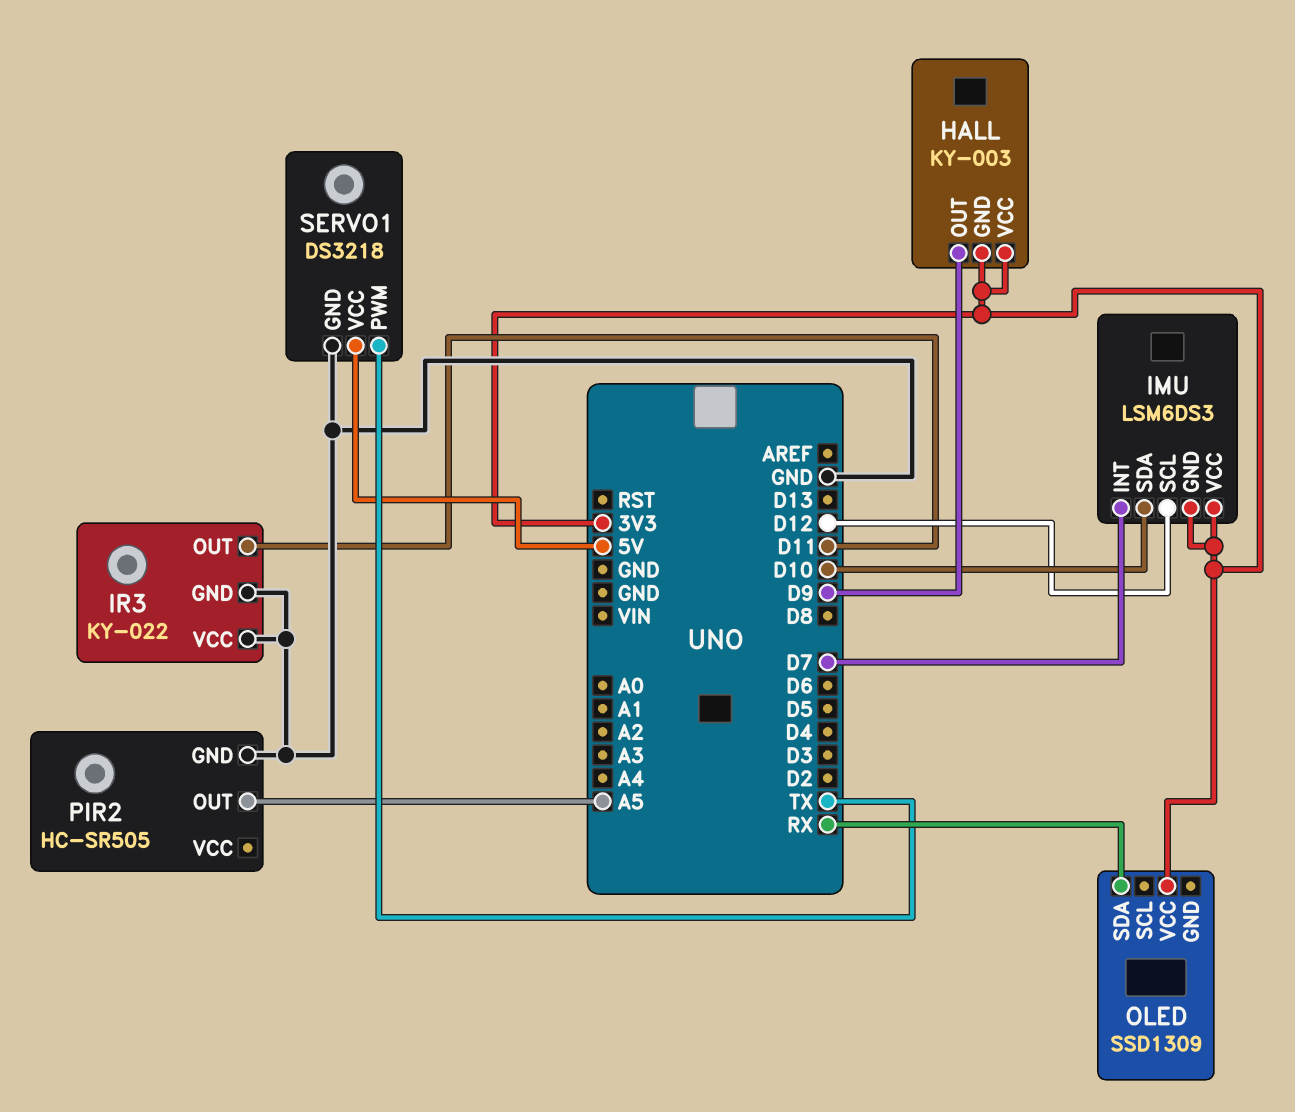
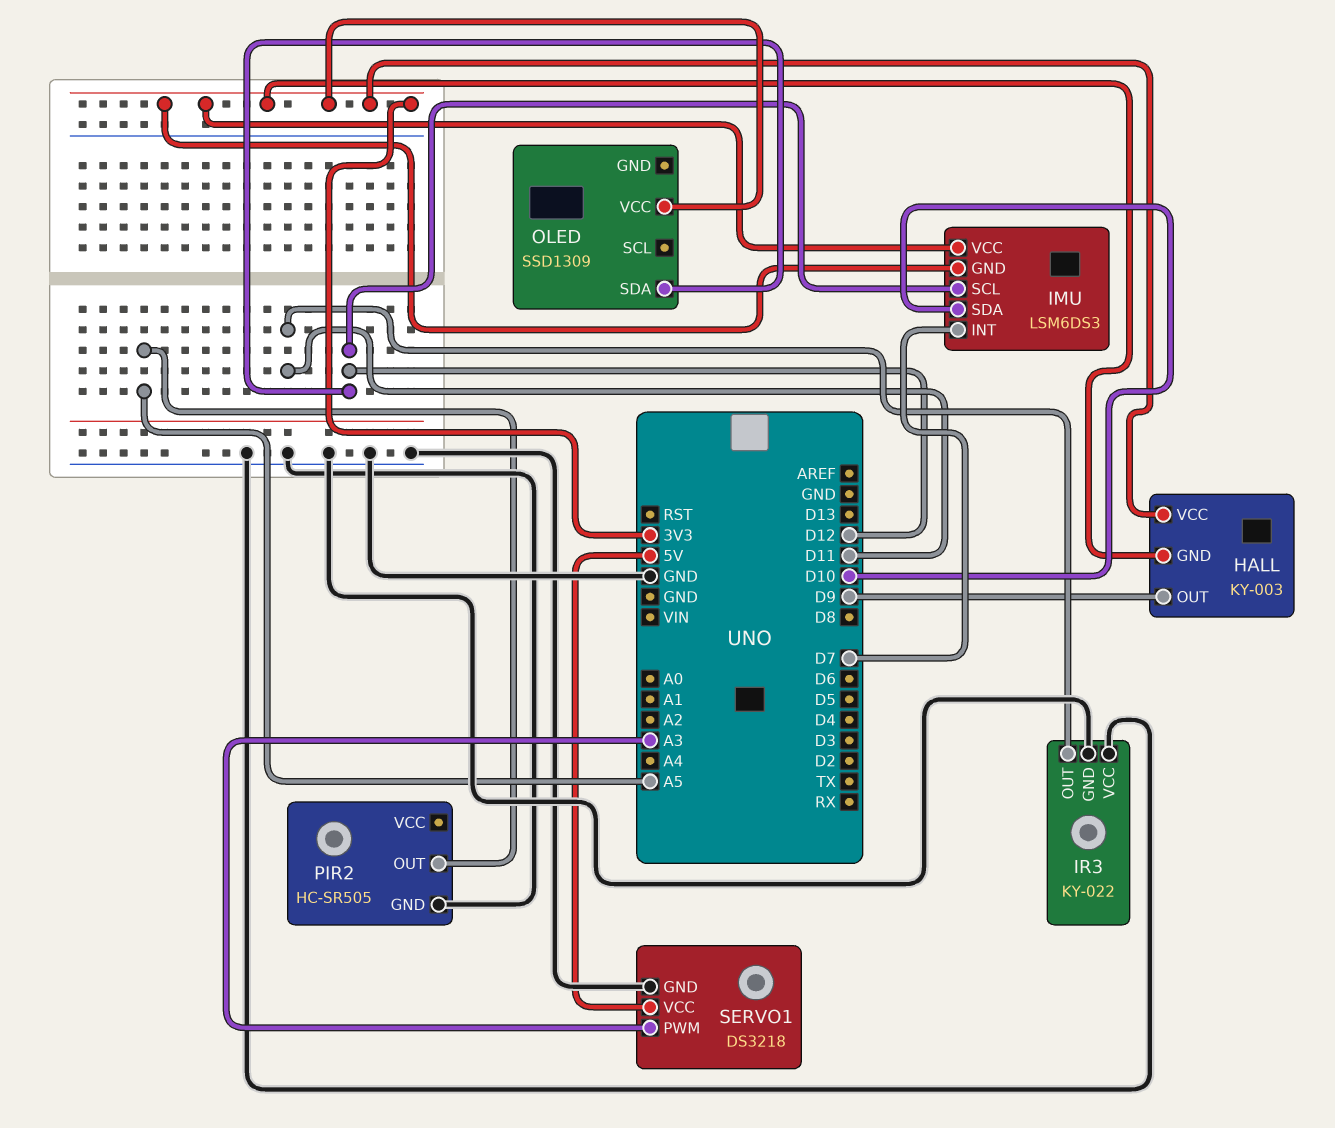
OLED pin SDA: RX -> D12
SERVO1 pin PWM: TX -> A3

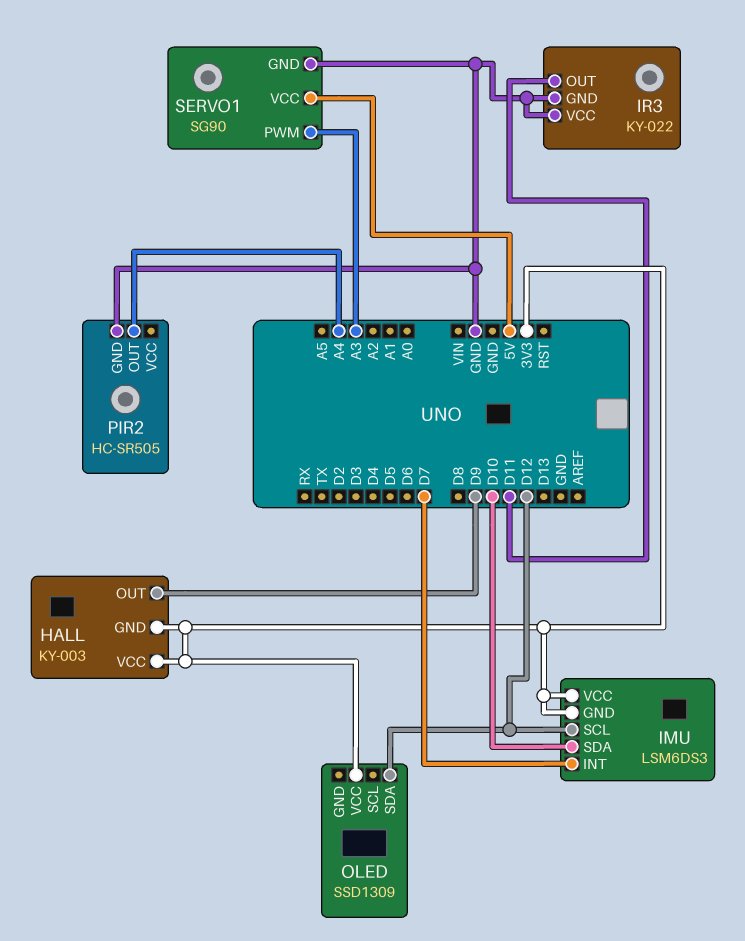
PIR2 pin OUT: A5 -> A4
SERVO1: DS3218 -> SG90

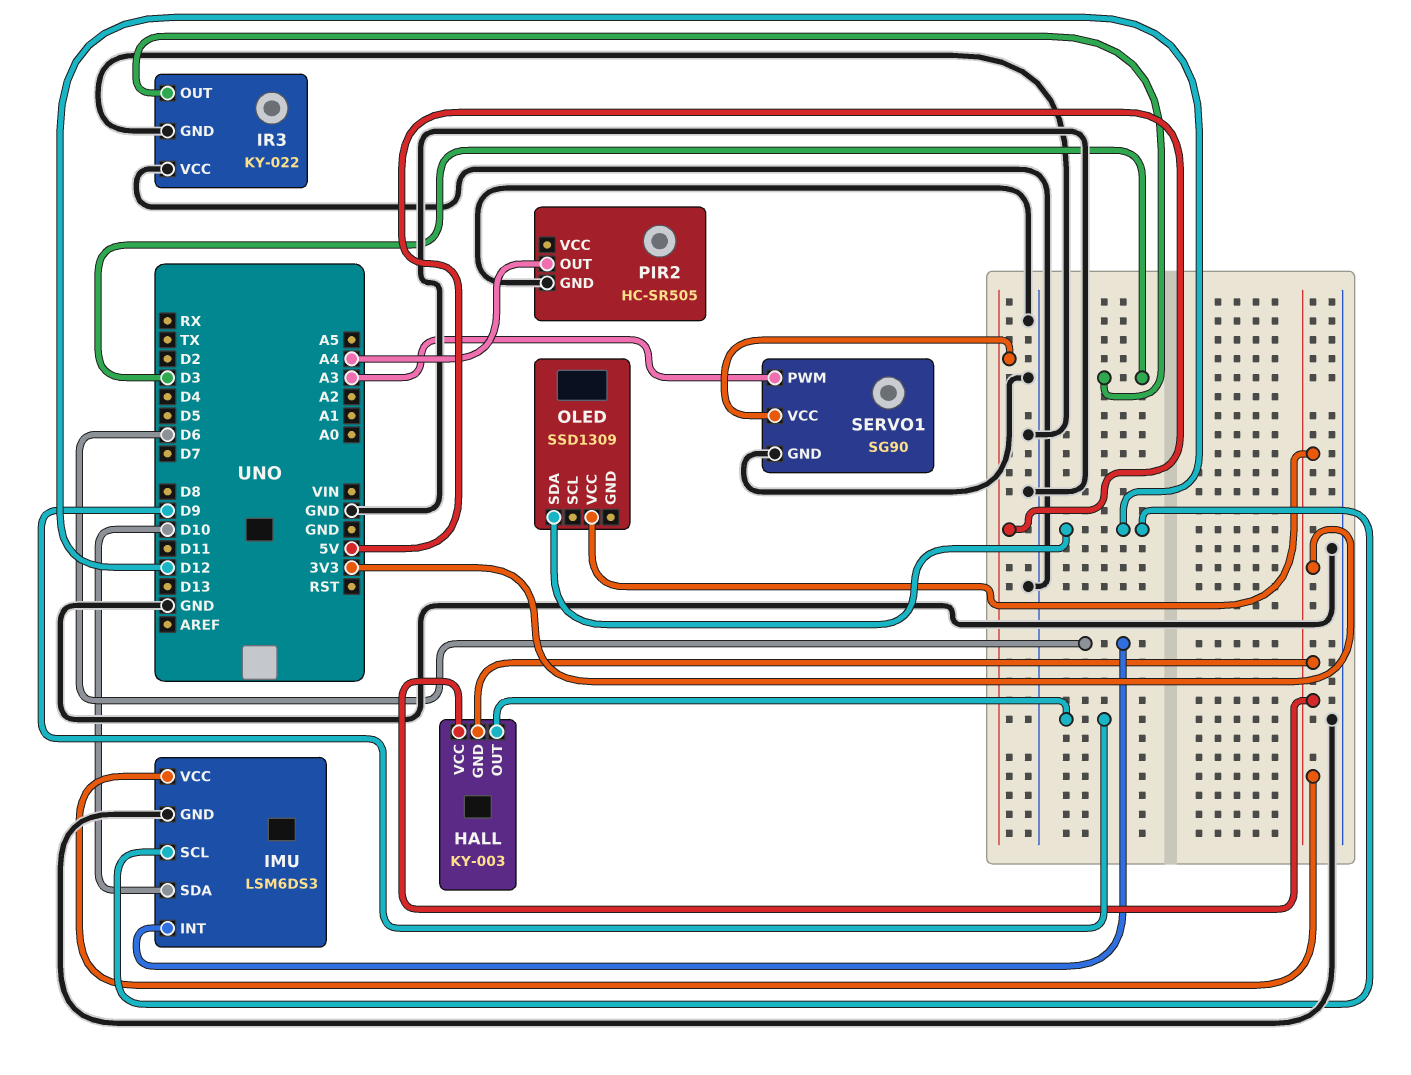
IMU pin GND: 3V3 -> GND
IMU pin INT: D7 -> D6
IR3 pin OUT: D11 -> D3

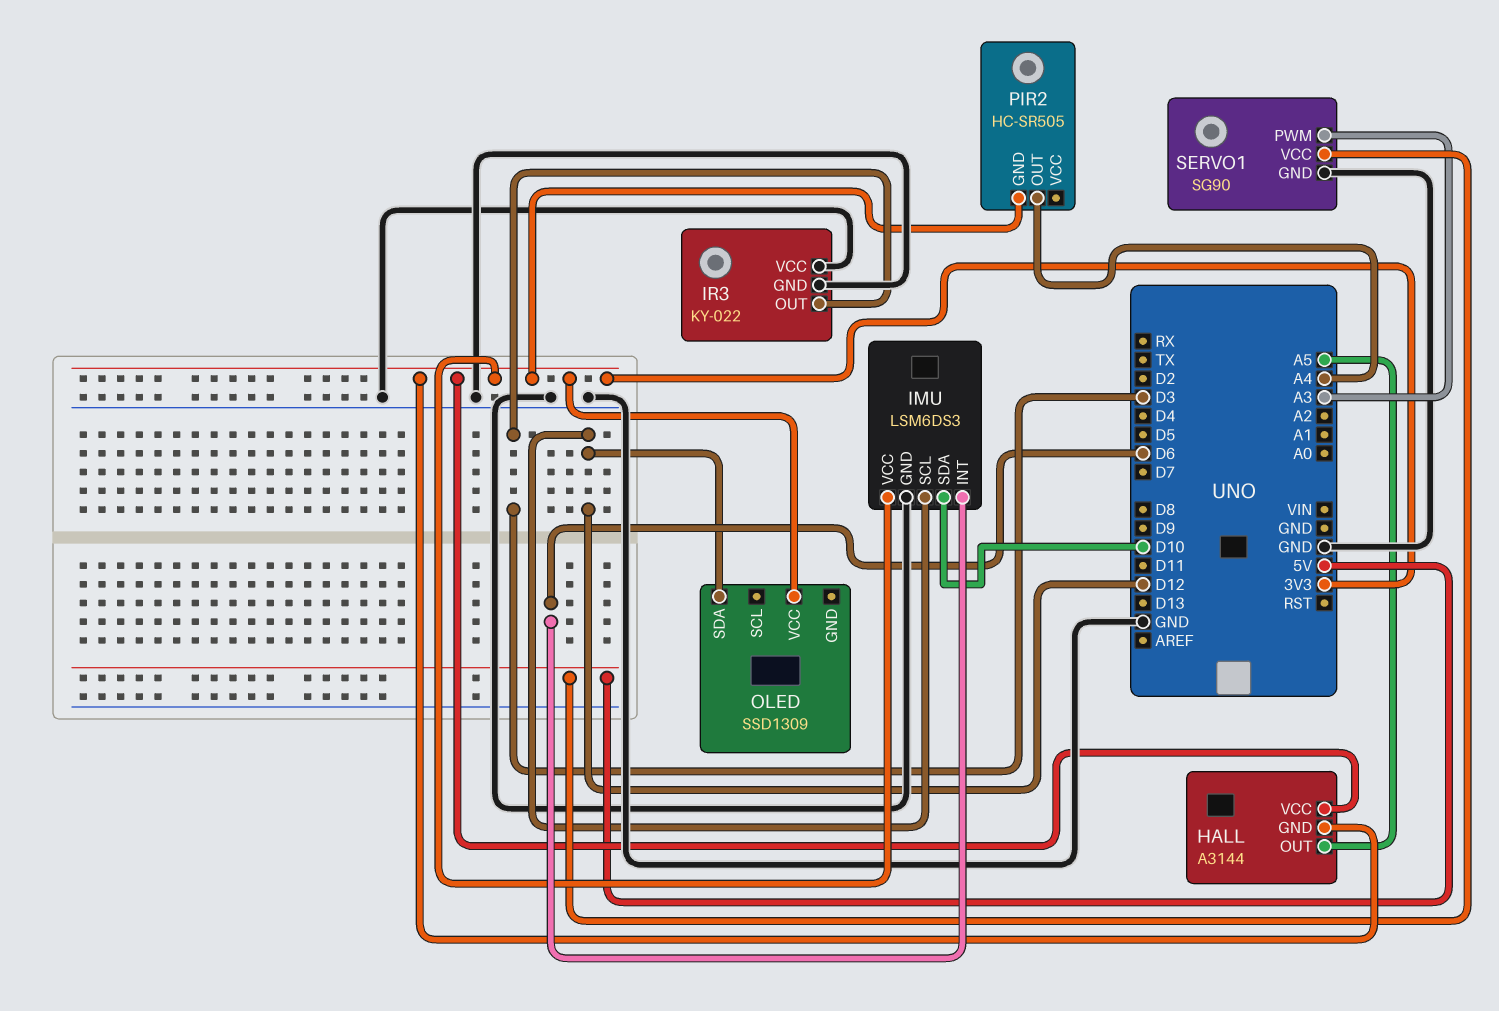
HALL: KY-003 -> A3144
HALL pin OUT: D9 -> A5
PIR2 pin GND: GND -> 3V3

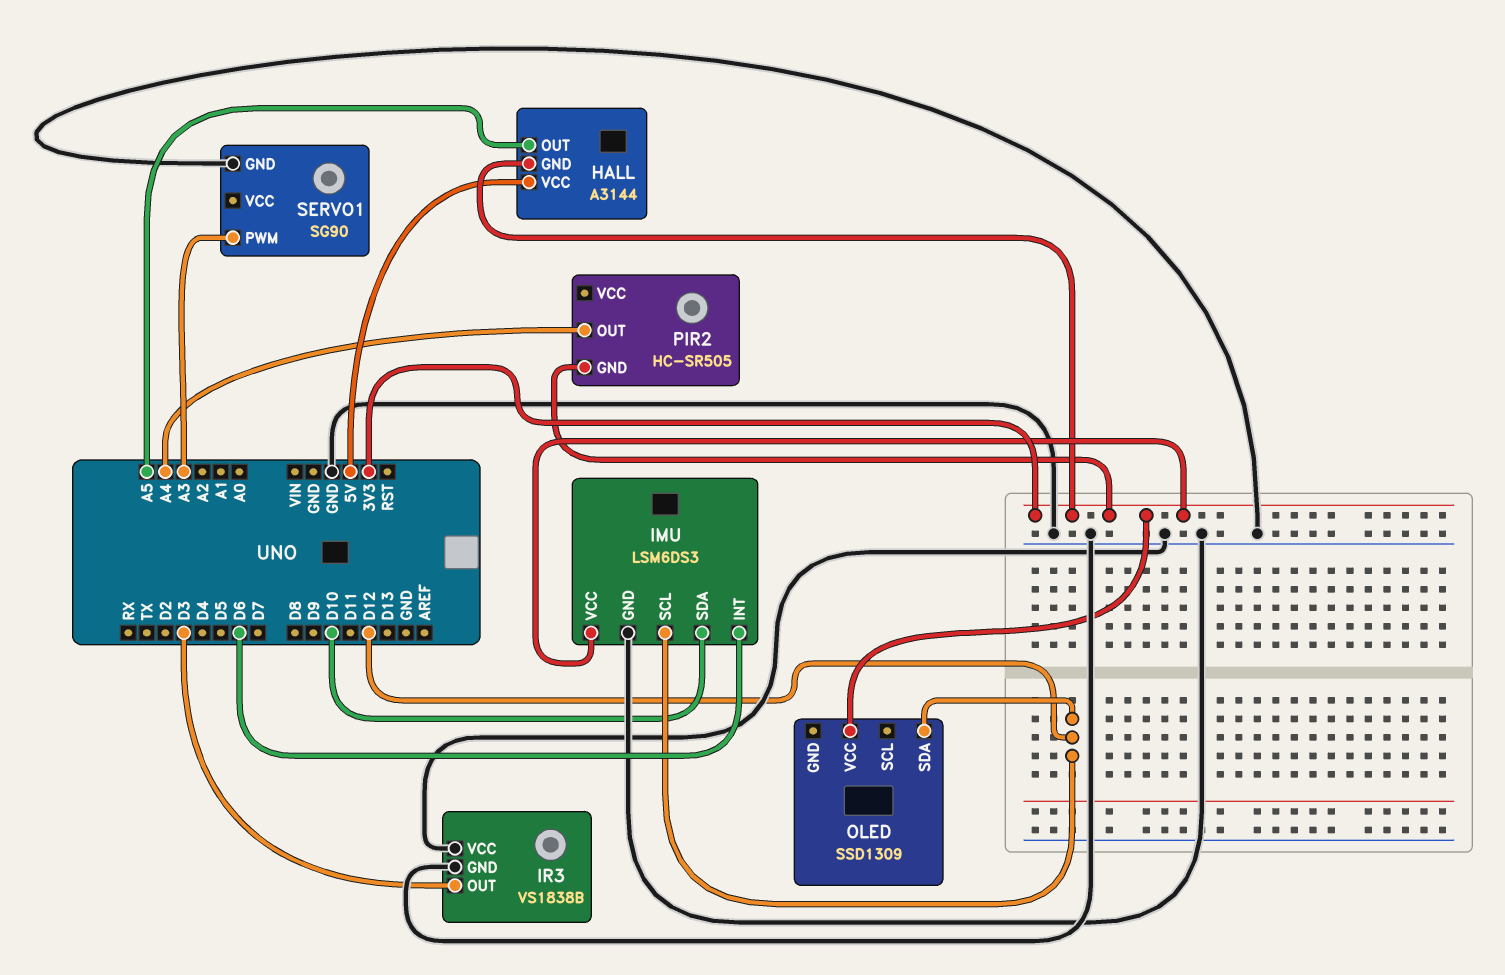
HALL pin VCC: 3V3 -> 5V
IR3: KY-022 -> VS1838B
SERVO1 pin VCC: 5V -> none

